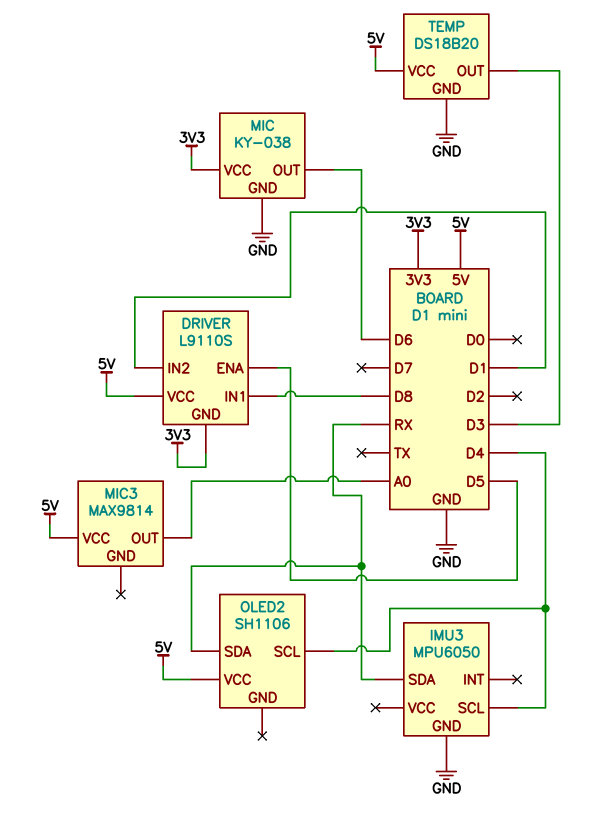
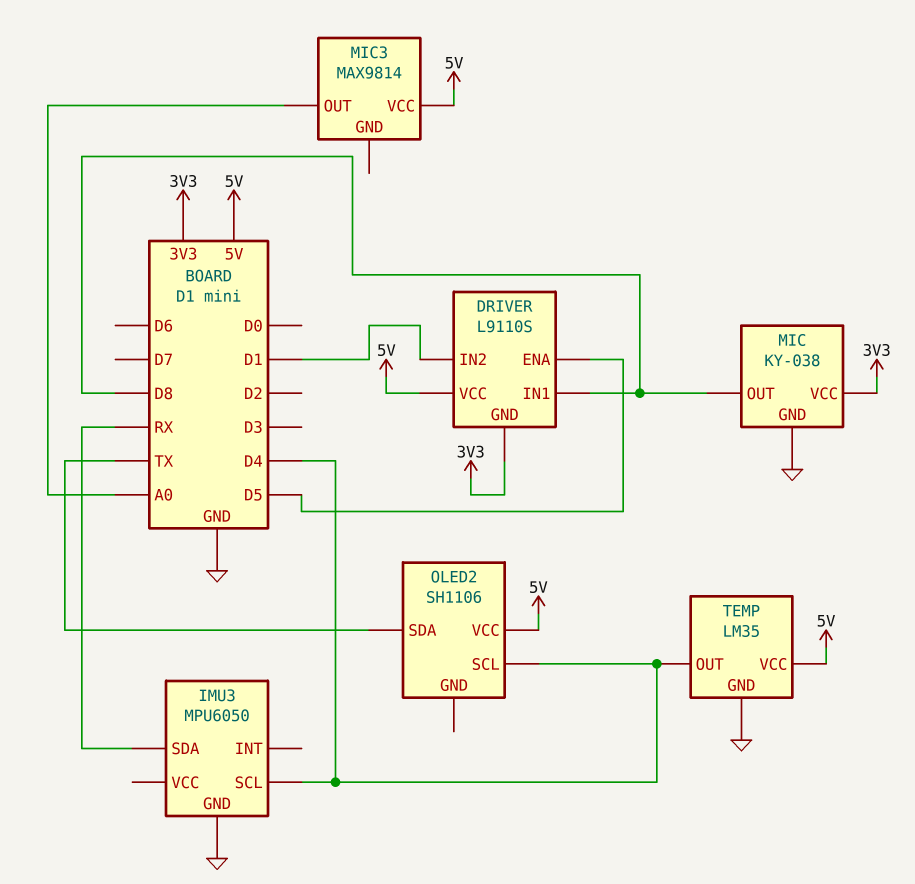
MIC pin OUT: D6 -> D8
OLED2 pin SDA: RX -> TX
TEMP: DS18B20 -> LM35
TEMP pin OUT: D3 -> D4

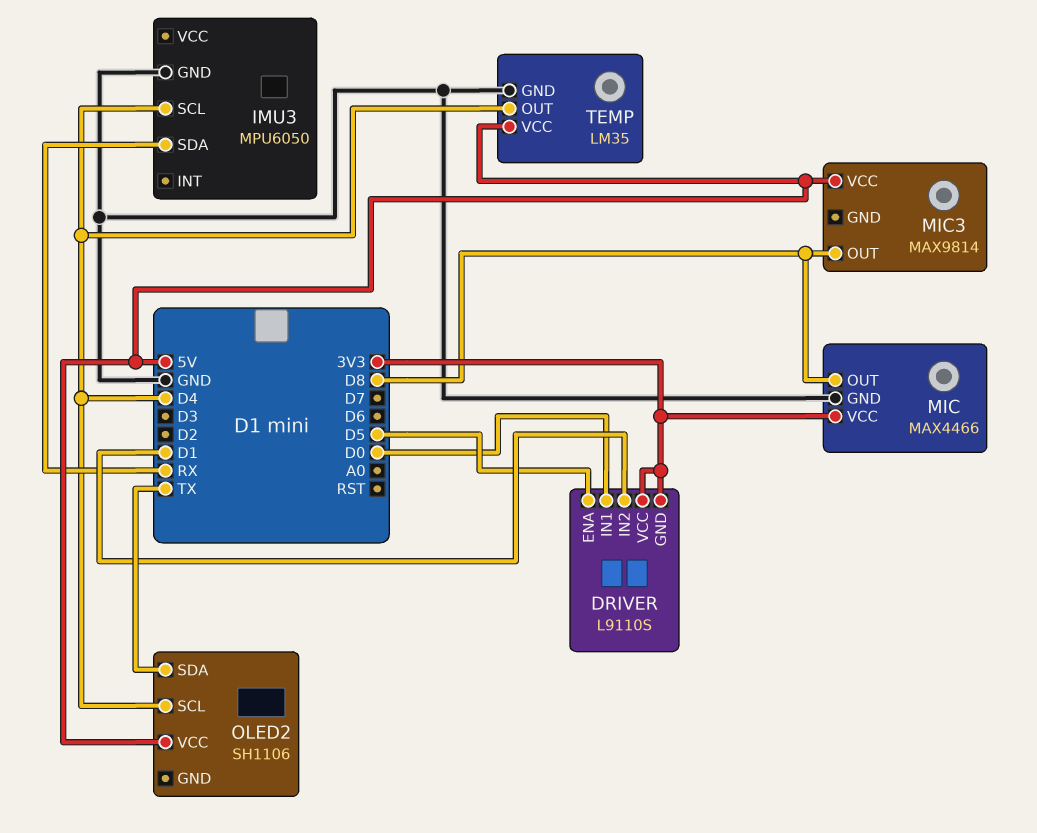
DRIVER pin IN1: D8 -> D0
DRIVER pin VCC: 5V -> 3V3
MIC: KY-038 -> MAX4466
MIC3 pin OUT: A0 -> D8

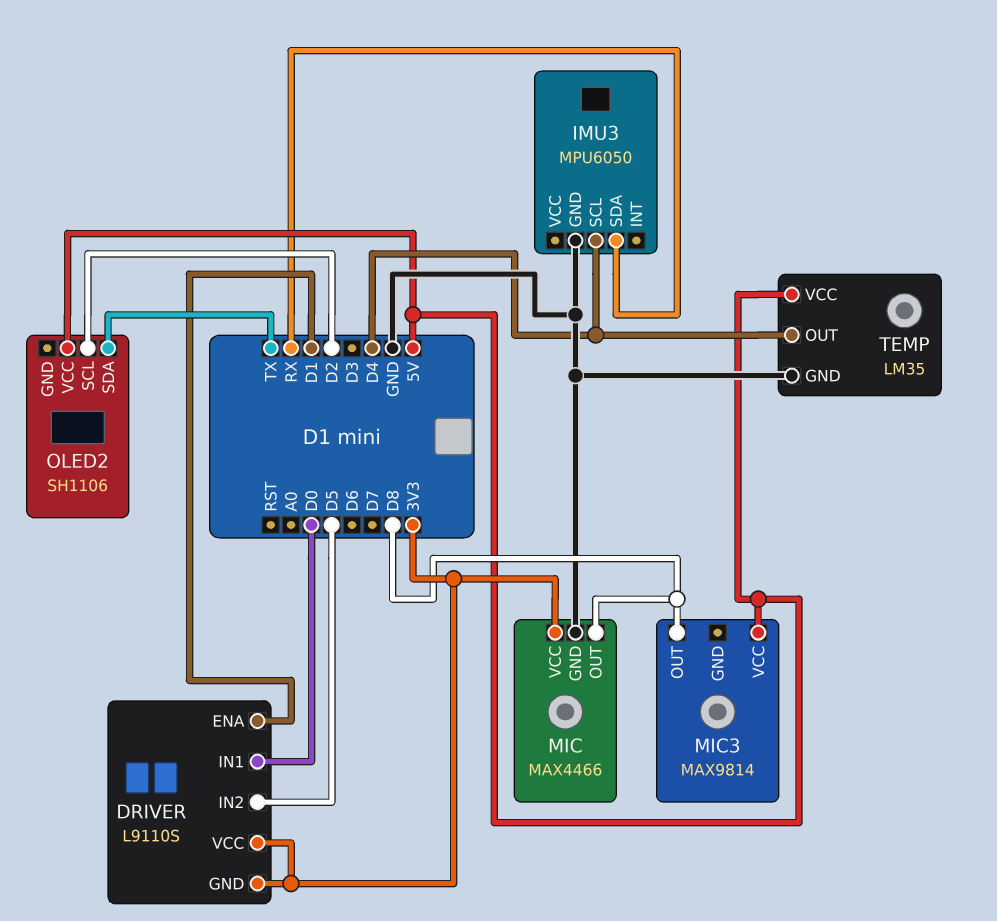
DRIVER pin ENA: D5 -> D1
DRIVER pin IN2: D1 -> D5
OLED2 pin SCL: D4 -> D2

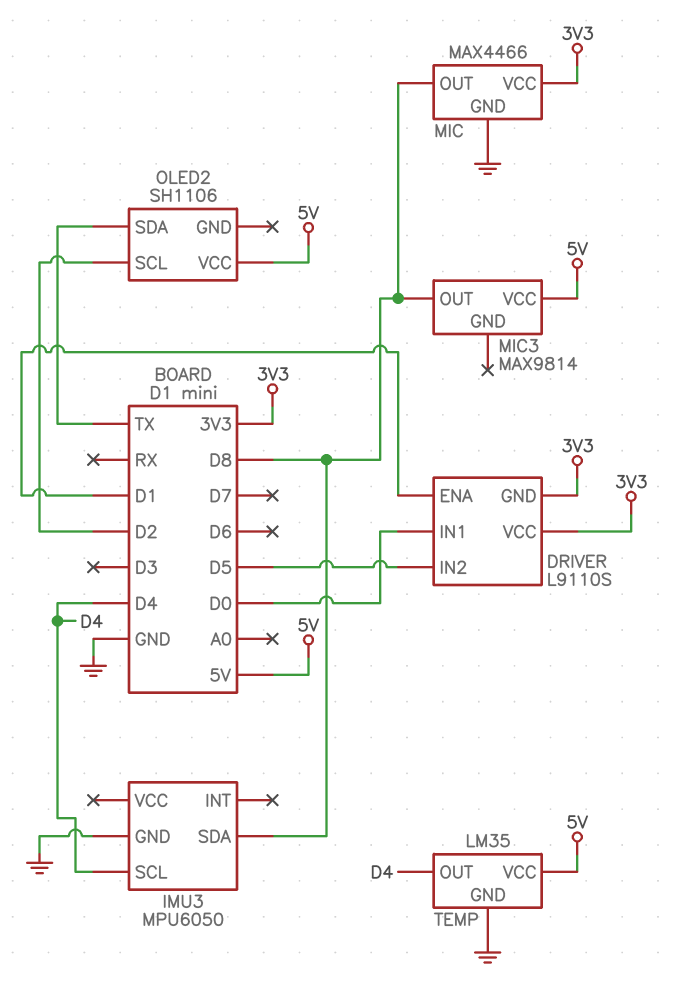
IMU3 pin SDA: RX -> D8

